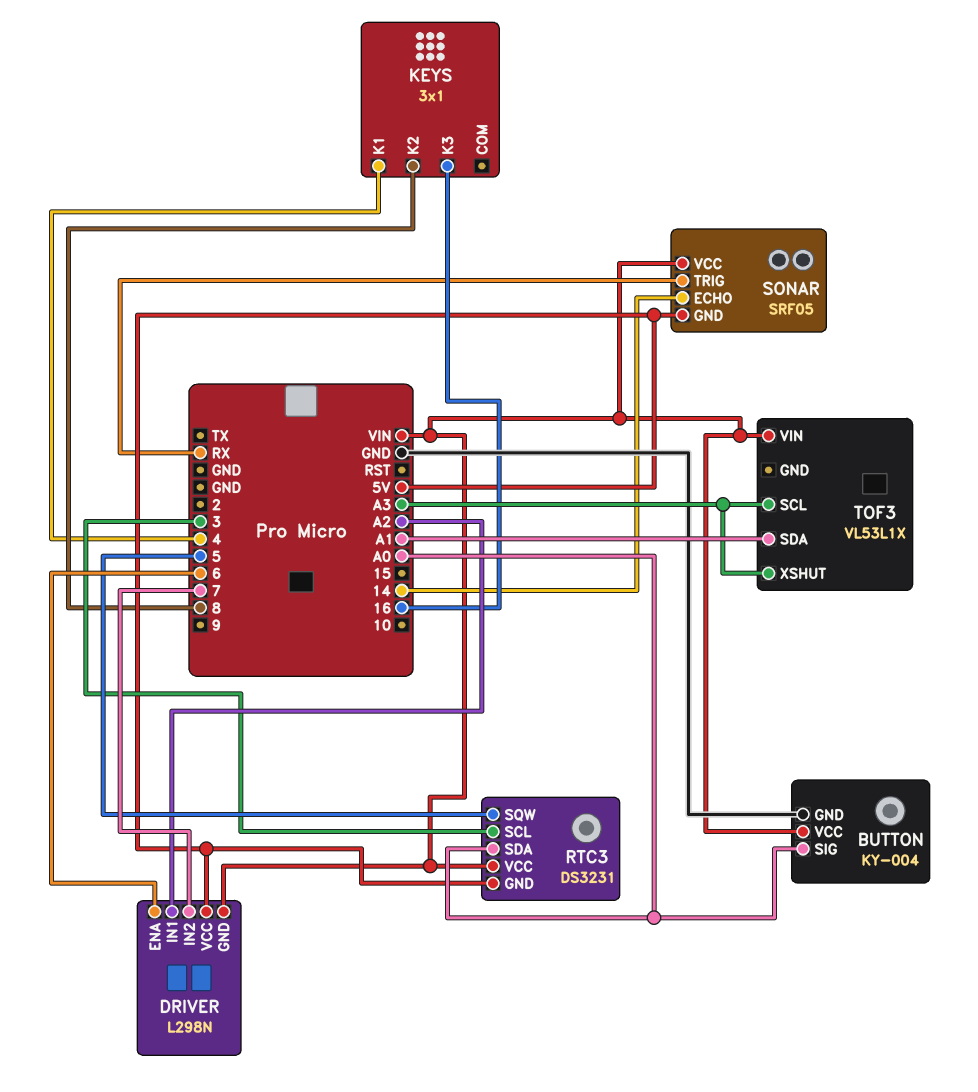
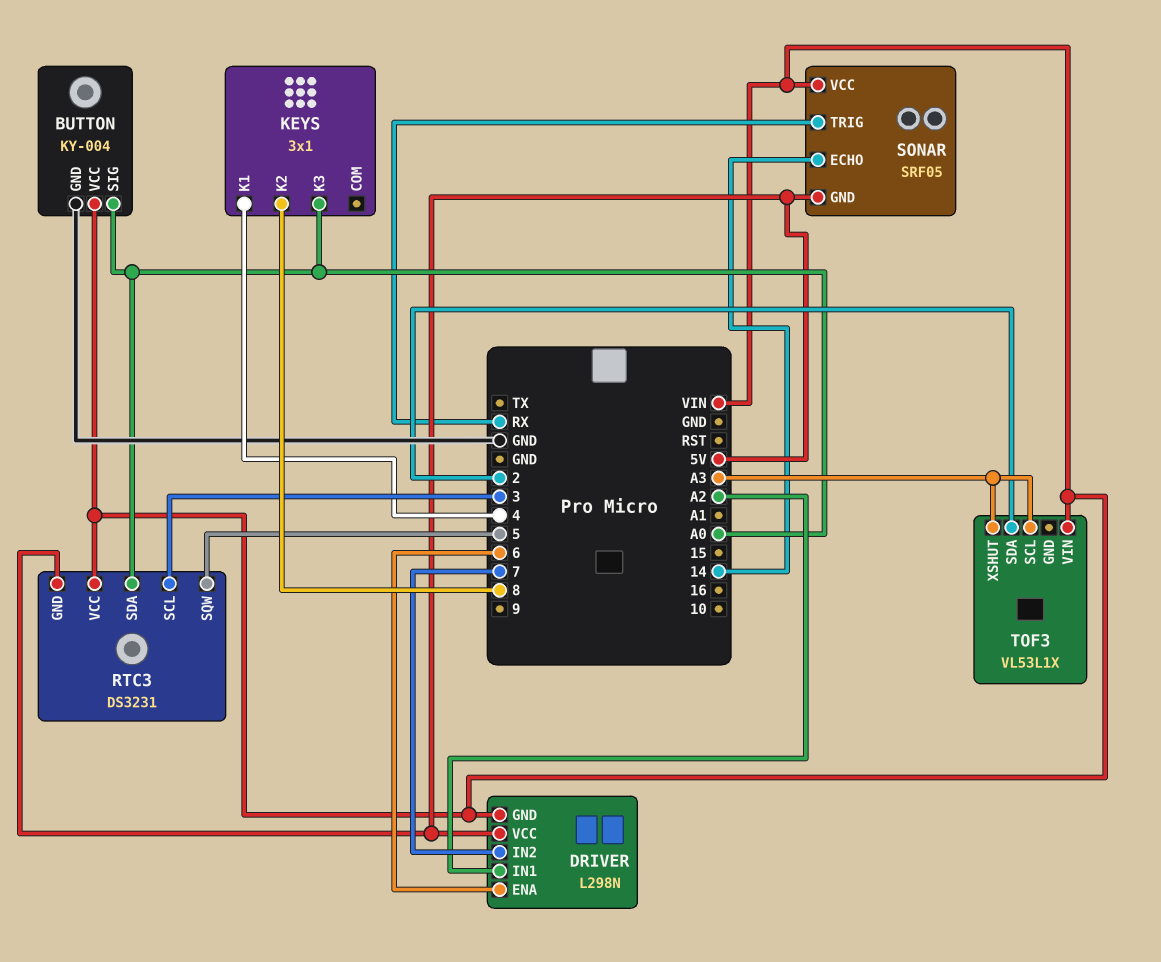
KEYS pin K3: 16 -> A0
TOF3 pin SDA: A1 -> 2

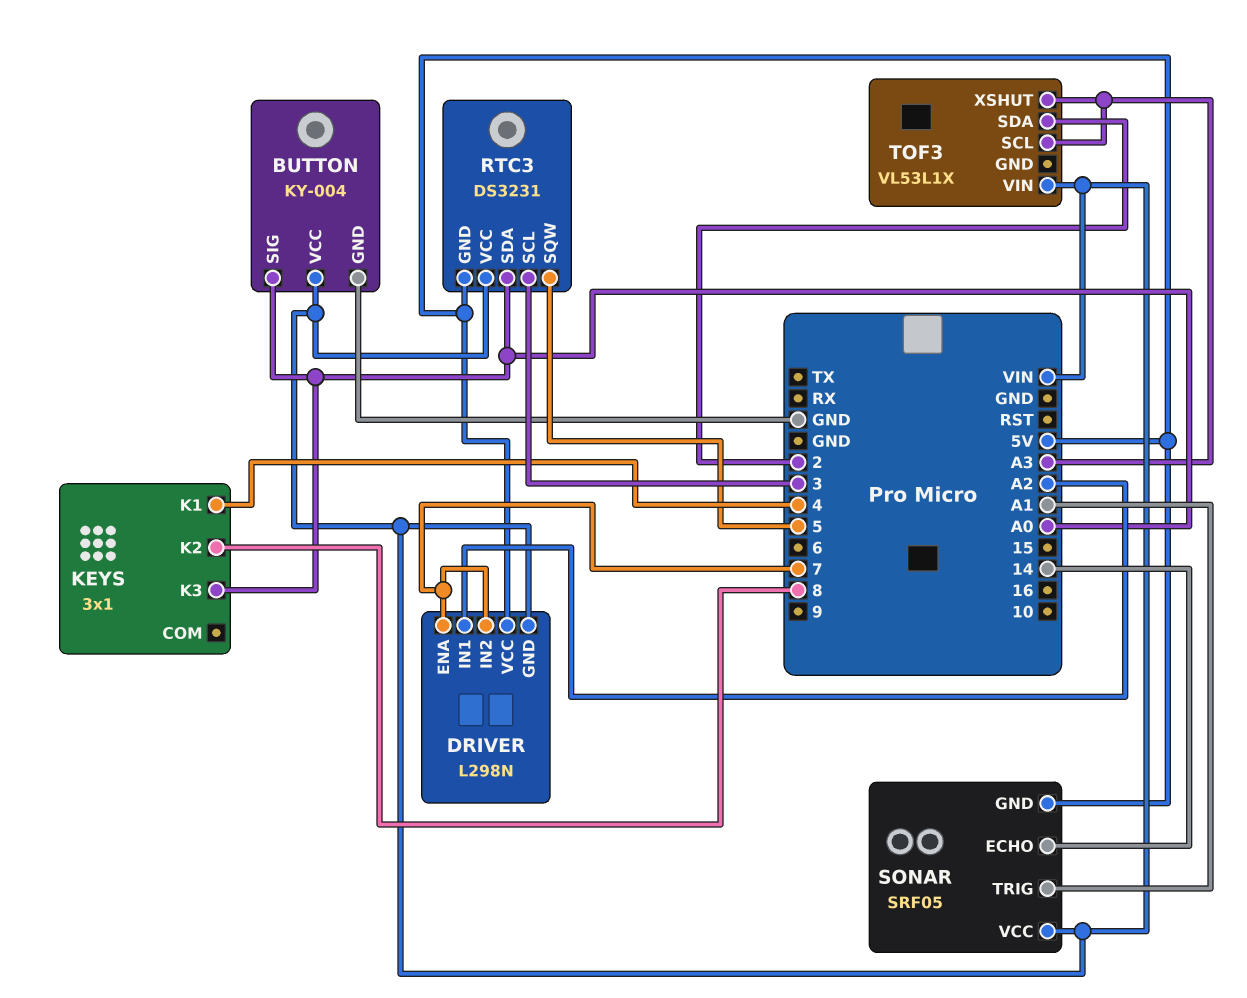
DRIVER pin ENA: 6 -> 7
SONAR pin TRIG: RX -> A1

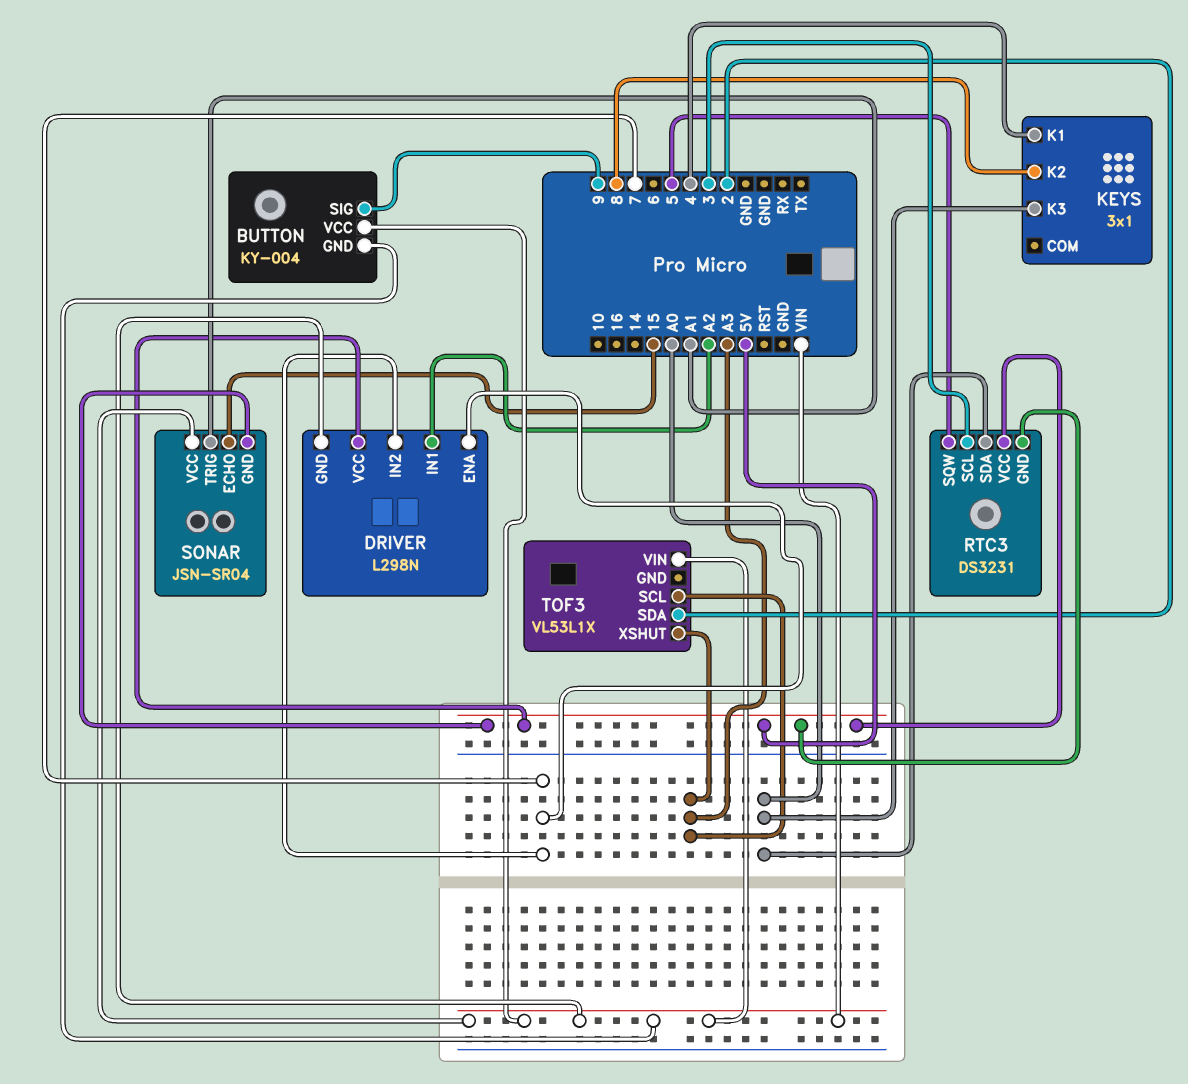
BUTTON pin GND: GND -> VIN
BUTTON pin SIG: A0 -> 9
RTC3 pin VCC: VIN -> 5V
SONAR: SRF05 -> JSN-SR04
SONAR pin ECHO: 14 -> 15

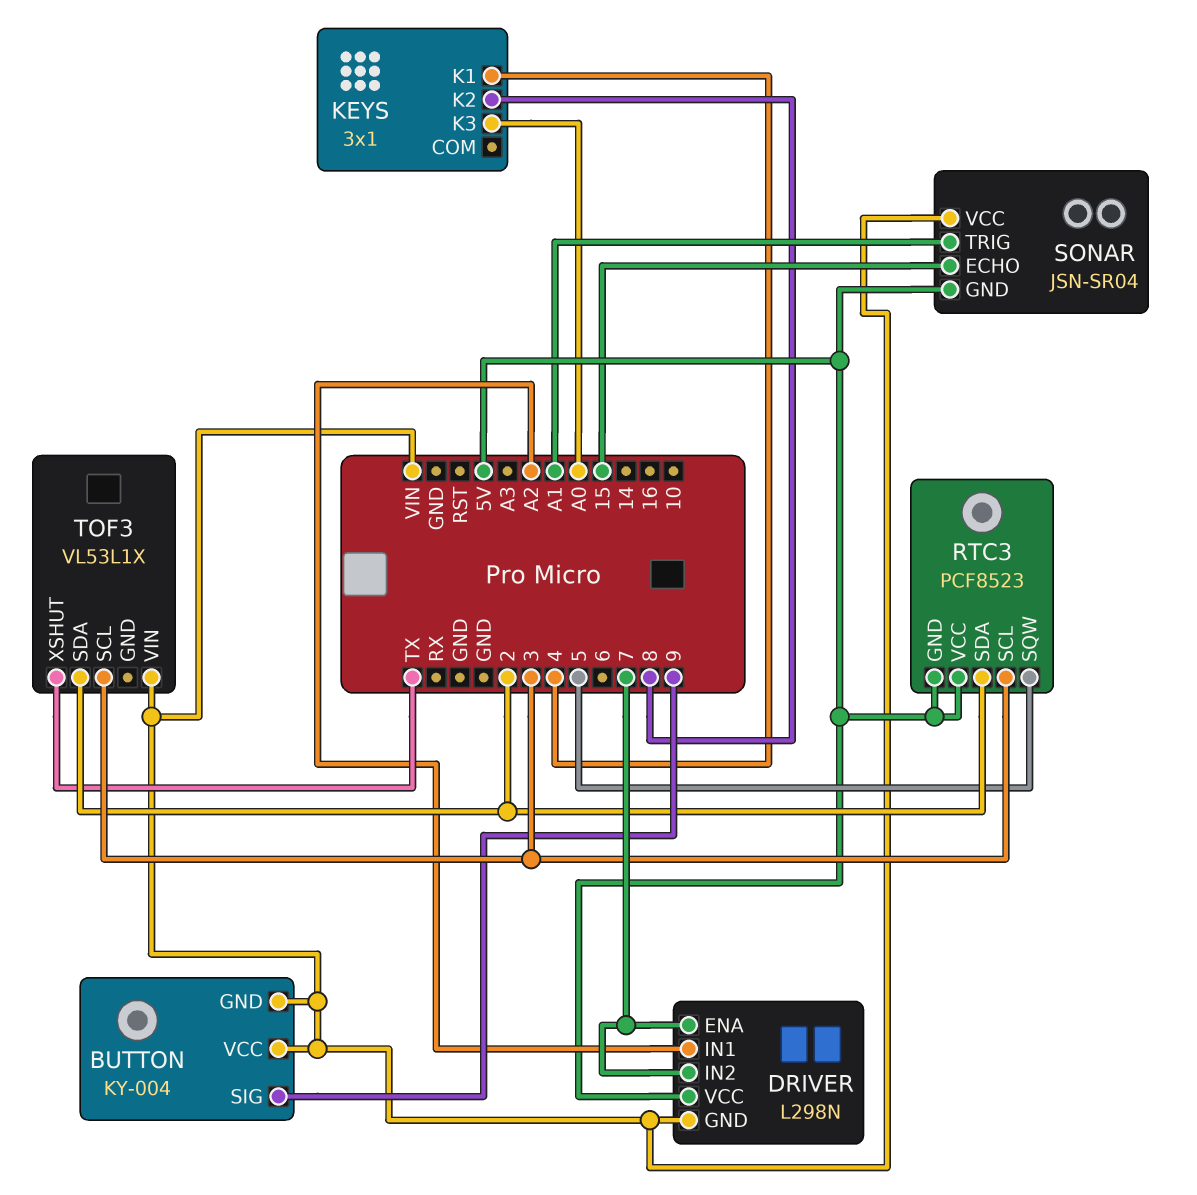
RTC3: DS3231 -> PCF8523
RTC3 pin SDA: A0 -> 2
TOF3 pin SCL: A3 -> 3
TOF3 pin XSHUT: A3 -> TX

